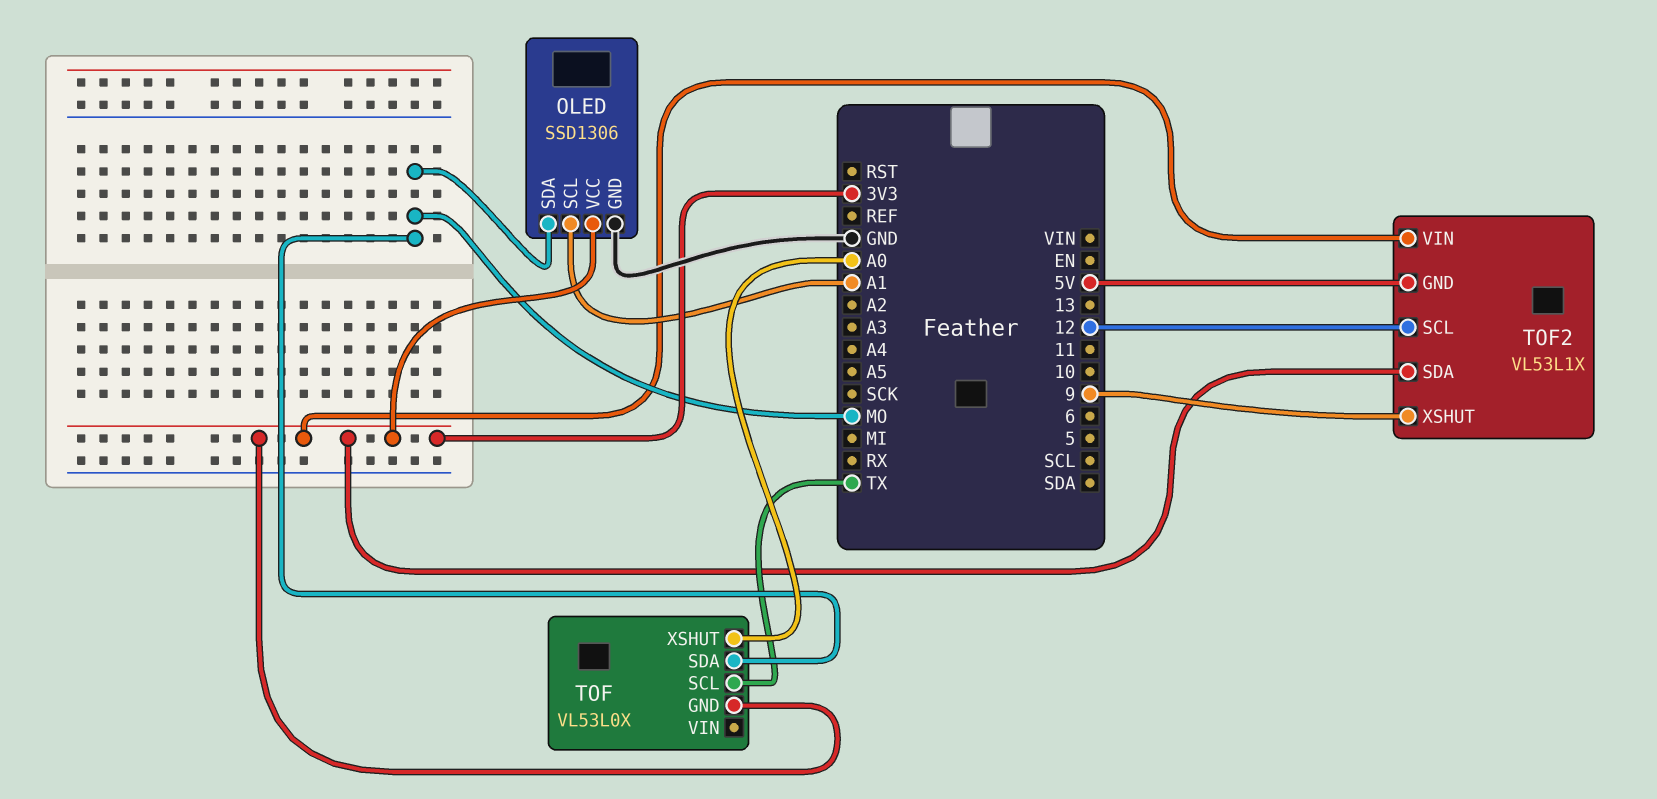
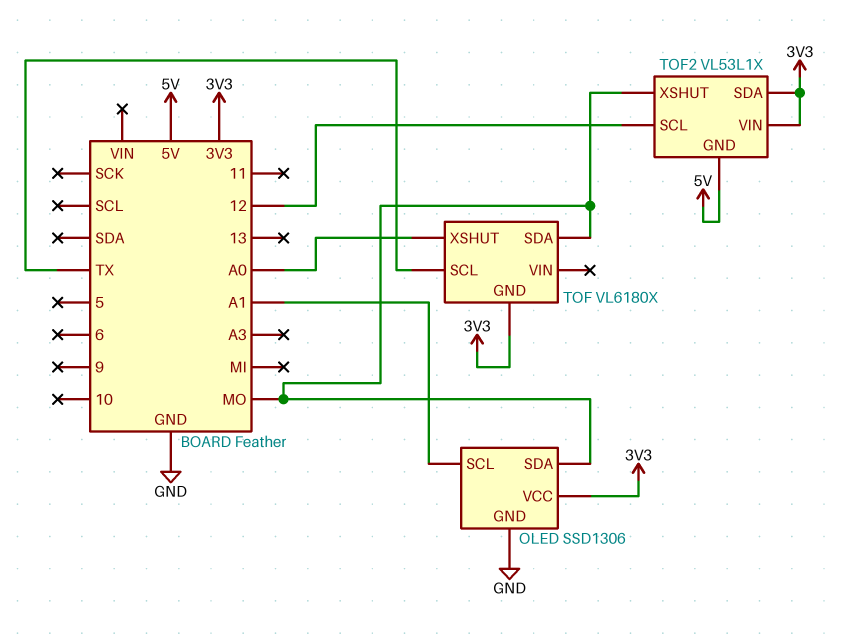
TOF: VL53L0X -> VL6180X
TOF2 pin XSHUT: 9 -> MO

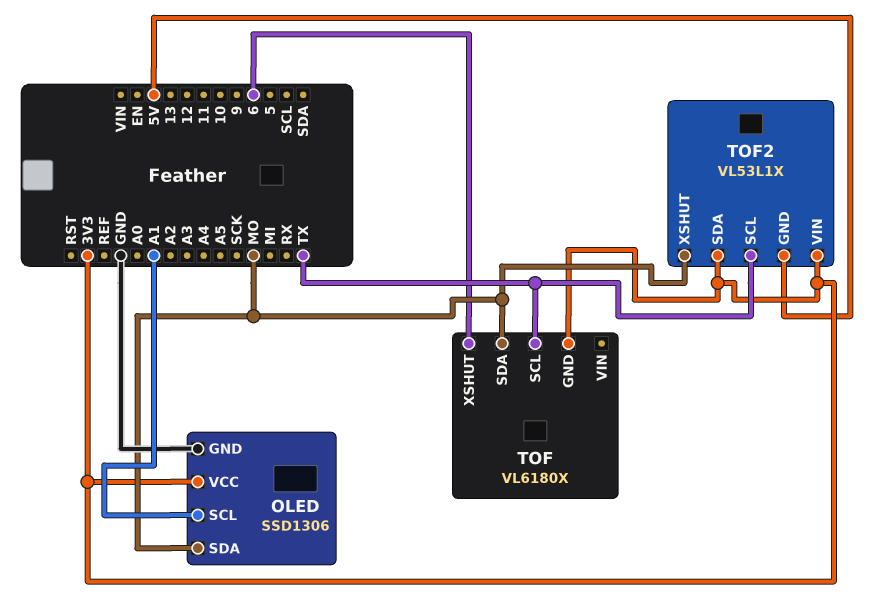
TOF pin XSHUT: A0 -> 6
TOF2 pin SCL: 12 -> TX

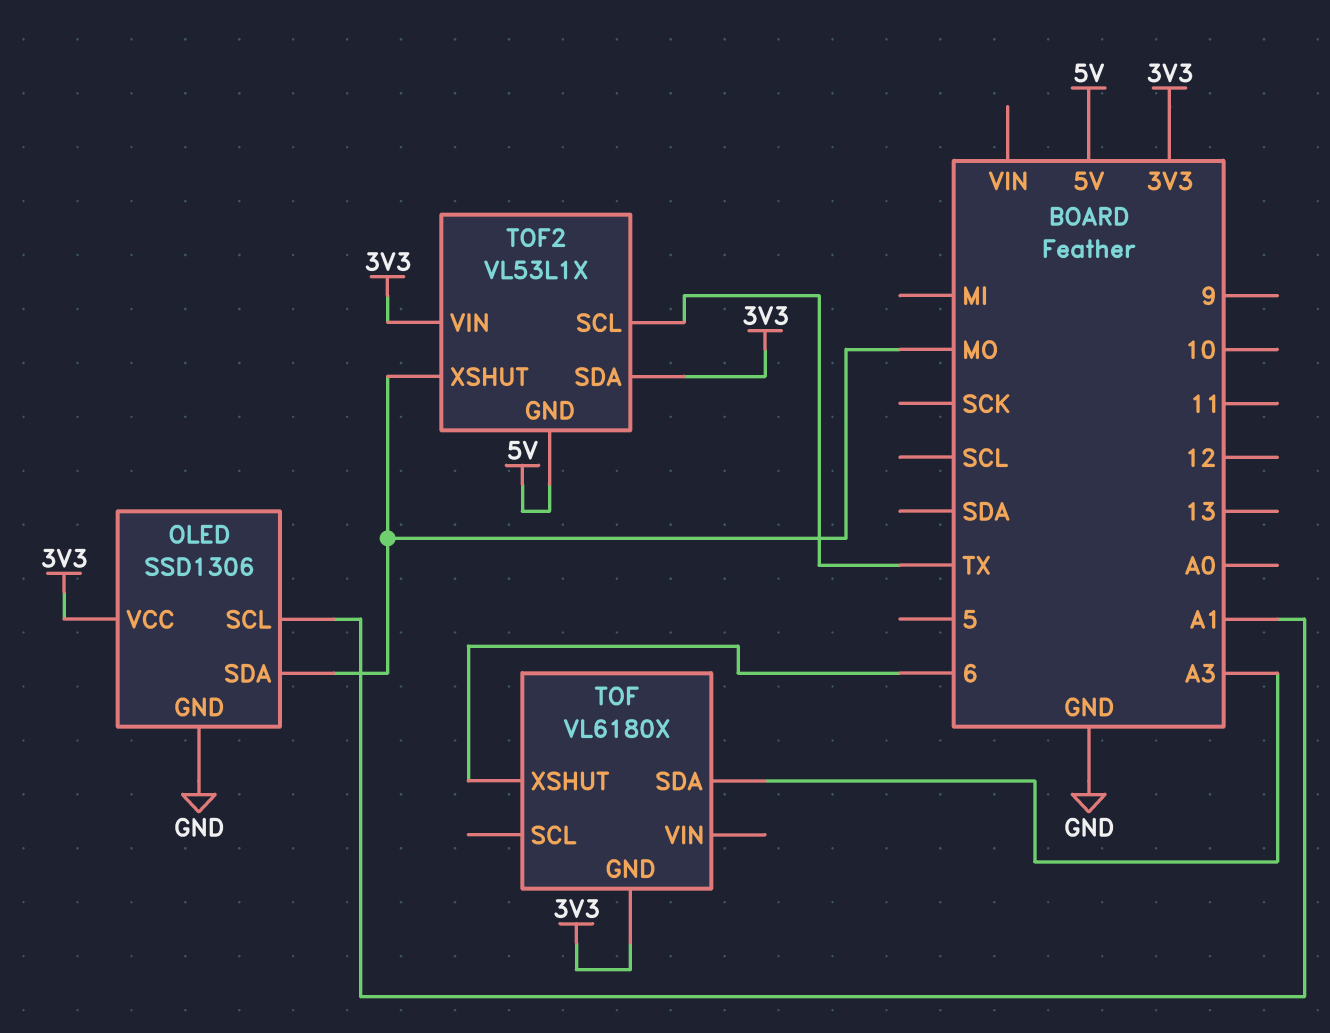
TOF pin SCL: TX -> none
TOF pin SDA: MO -> A3

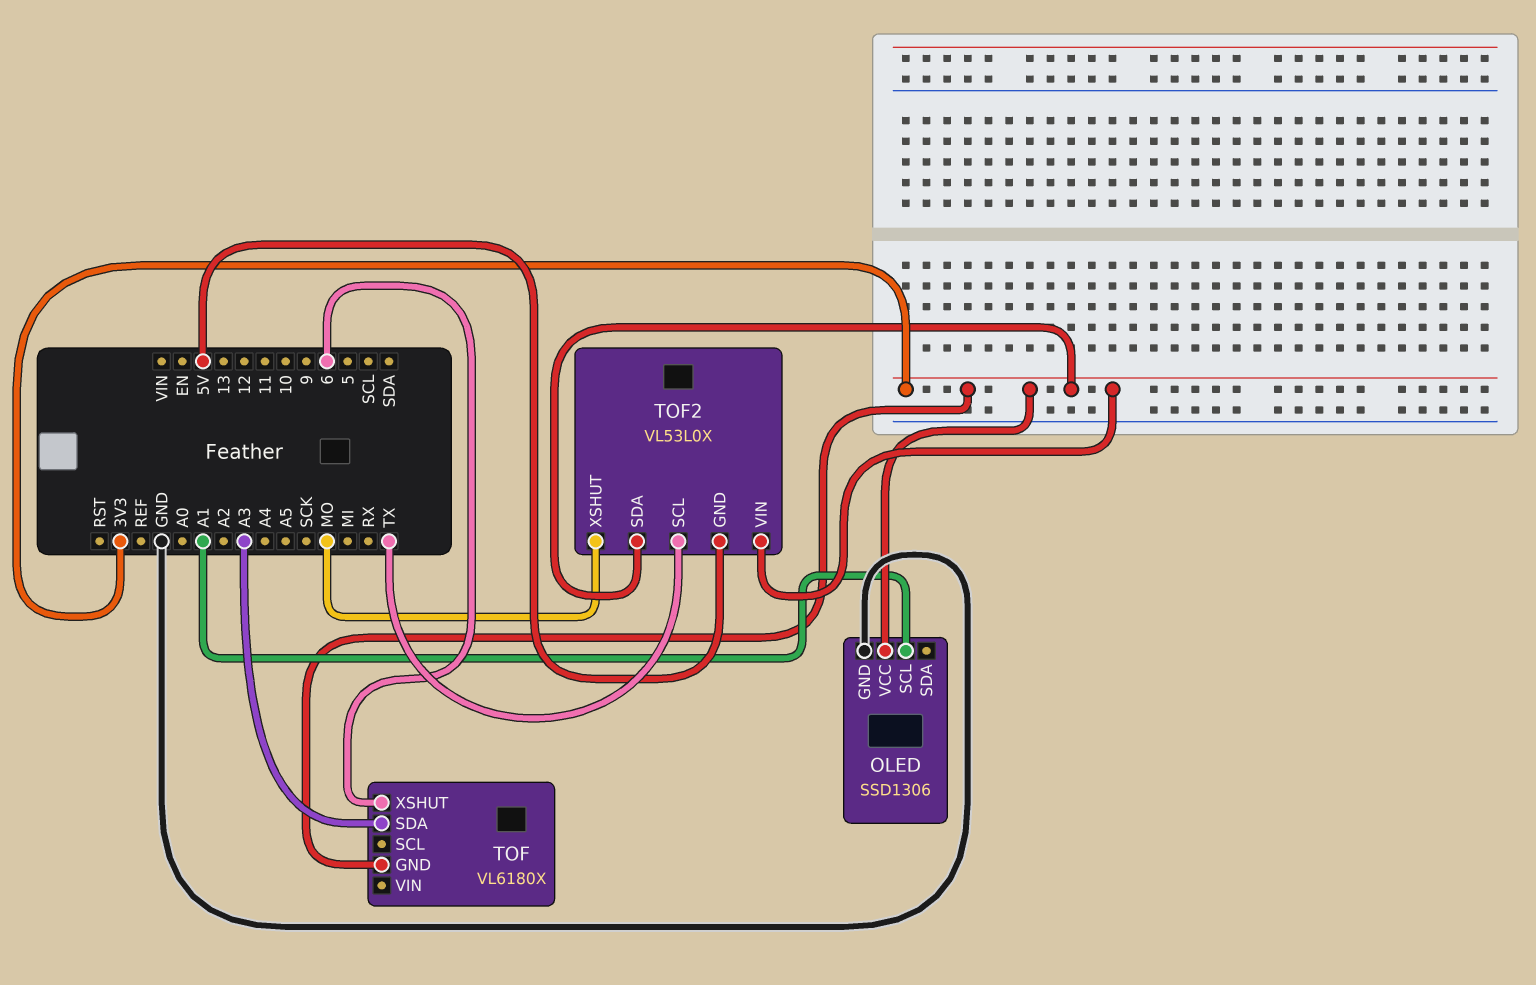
OLED pin SDA: MO -> none
TOF2: VL53L1X -> VL53L0X

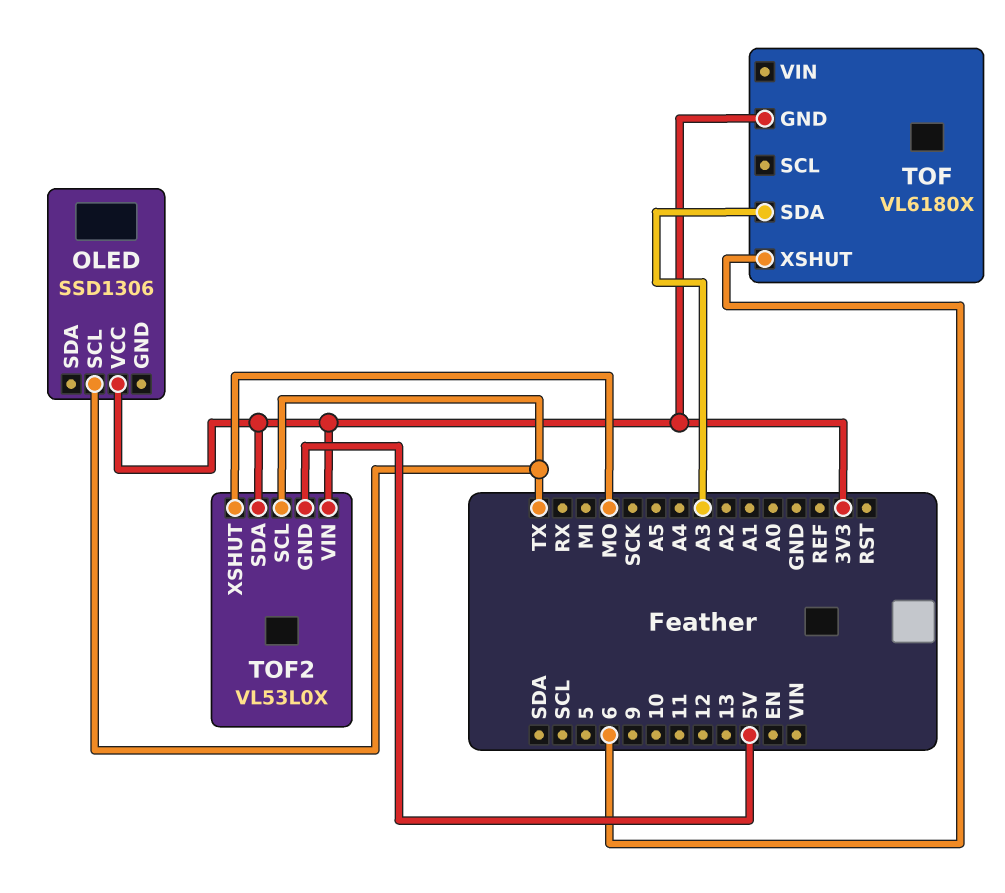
OLED pin GND: GND -> none
OLED pin SCL: A1 -> TX

